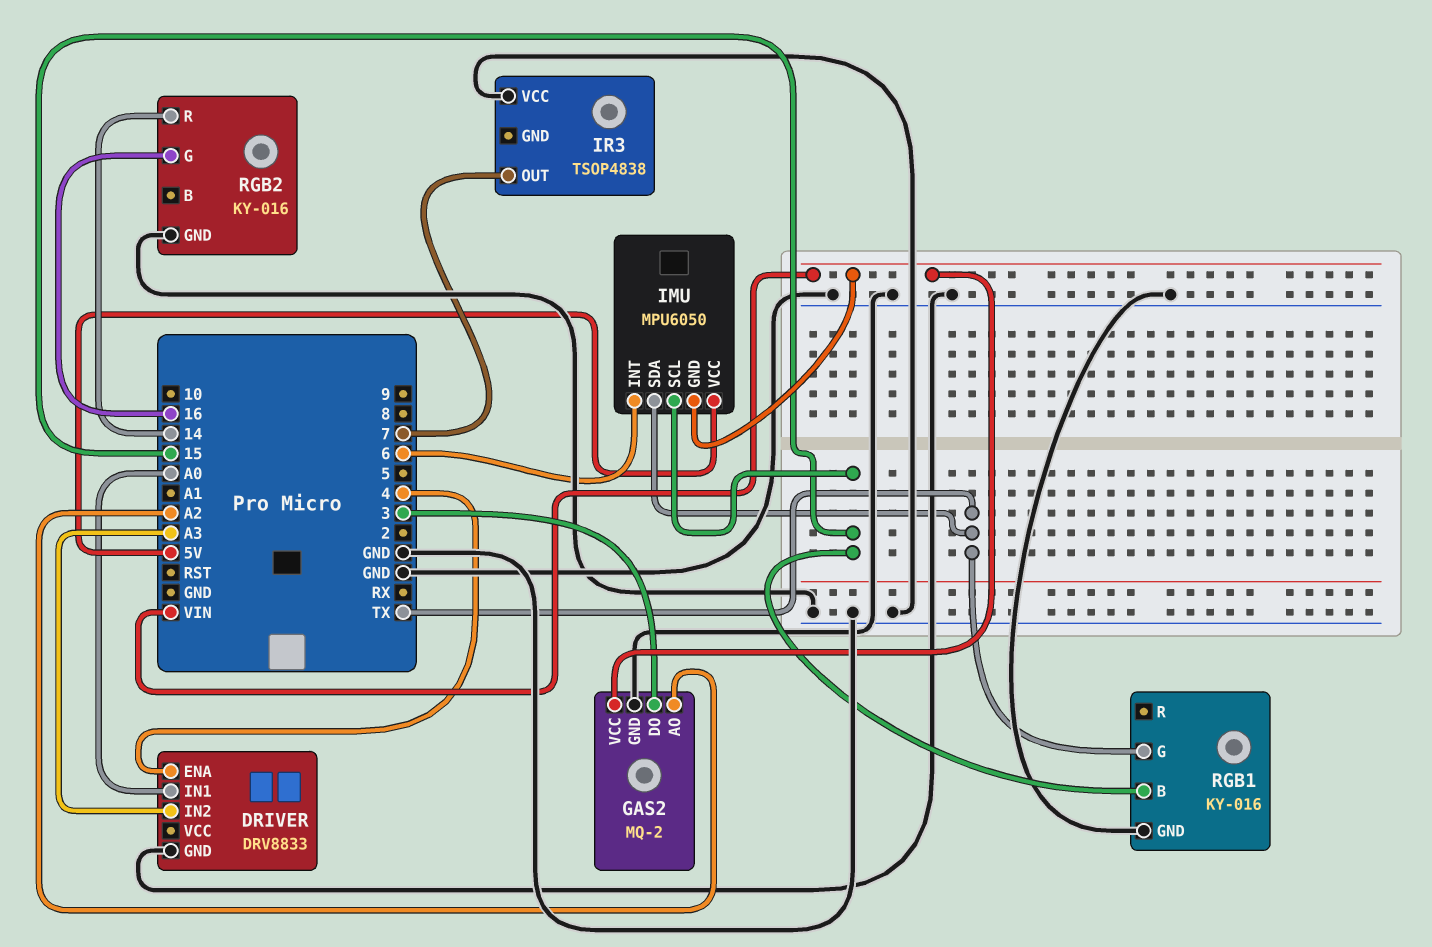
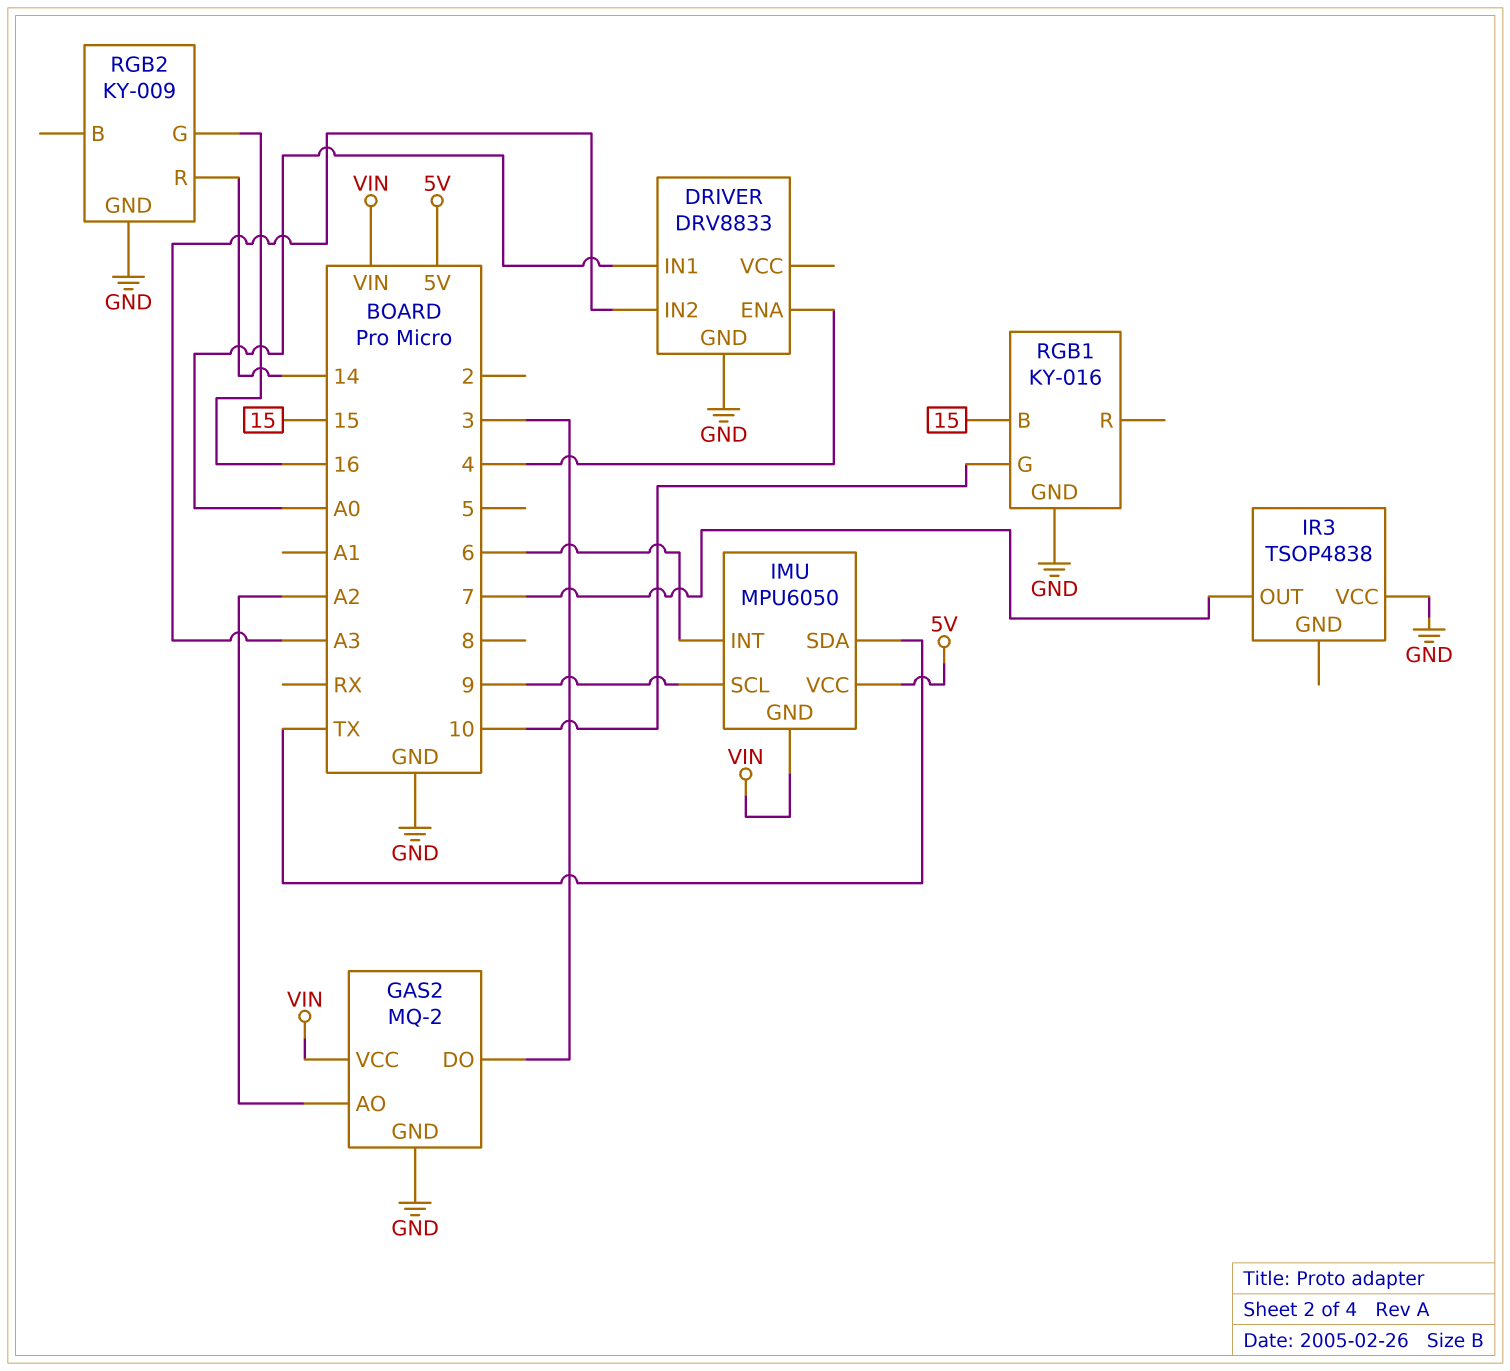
IMU pin SCL: 15 -> 9
RGB1 pin G: TX -> 10
RGB2: KY-016 -> KY-009

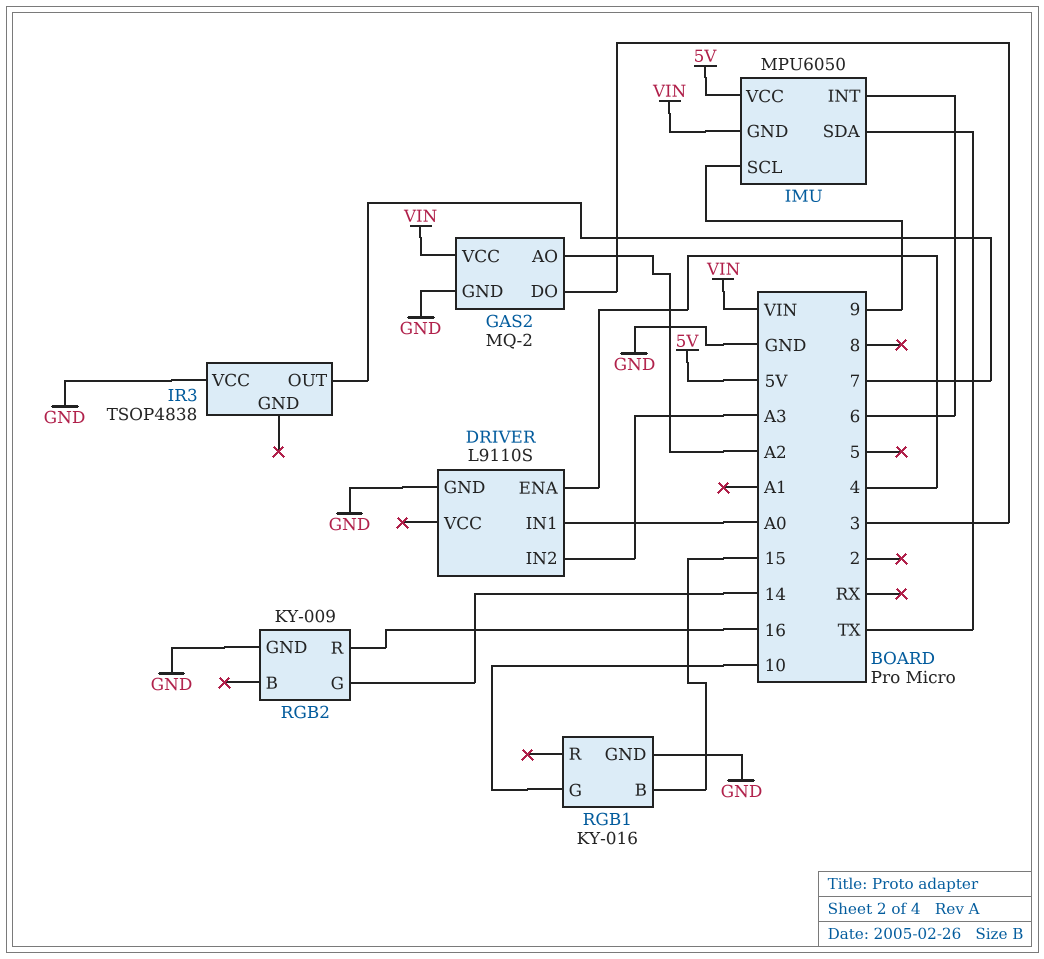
DRIVER: DRV8833 -> L9110S
RGB2 pin G: 16 -> 14
RGB2 pin R: 14 -> 16

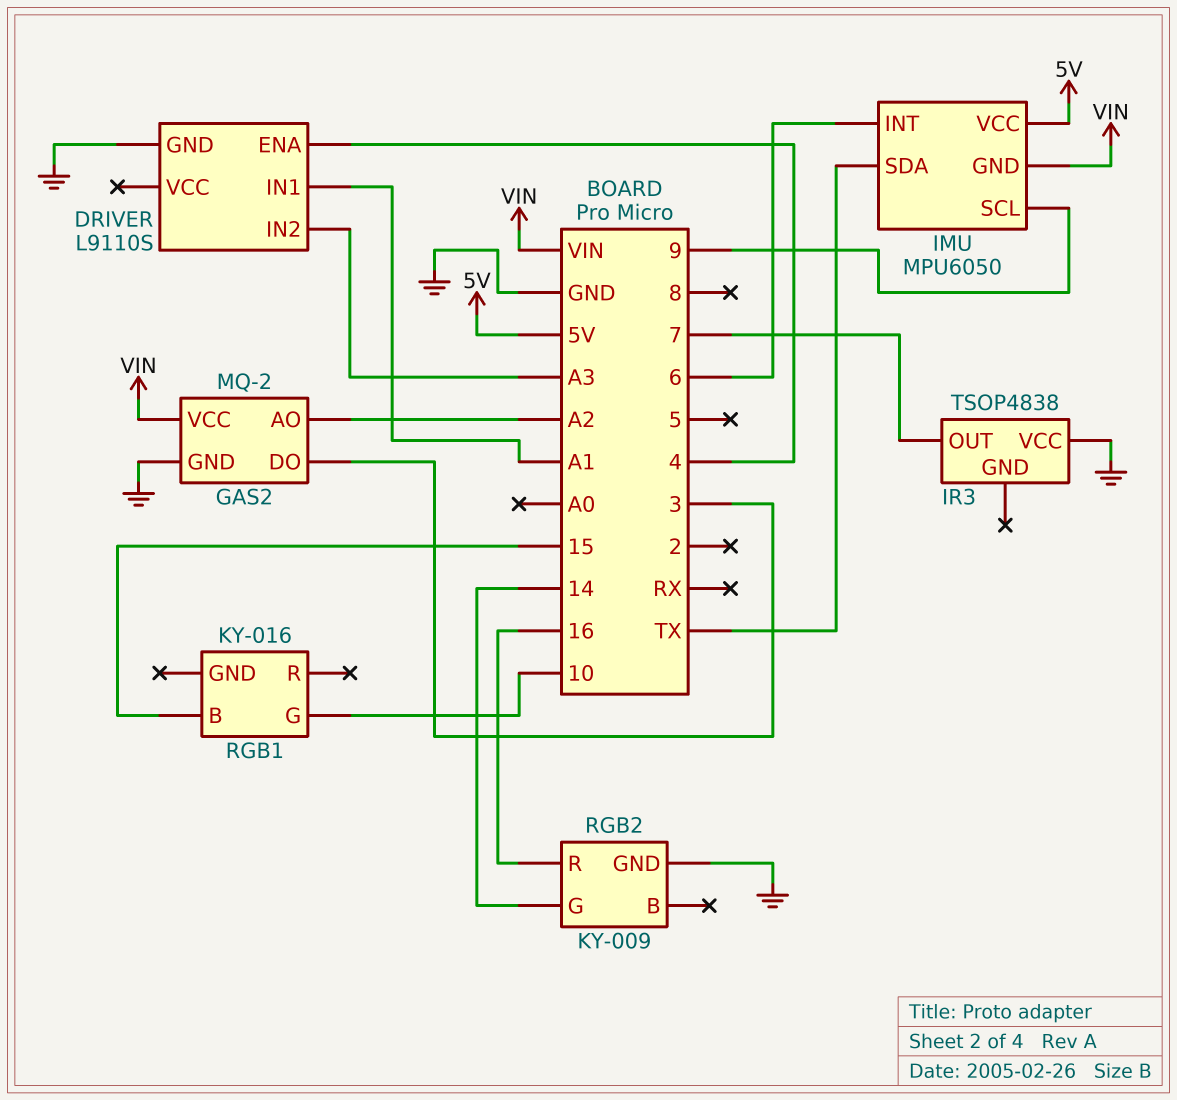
DRIVER pin IN1: A0 -> A1
RGB1 pin GND: GND -> none

